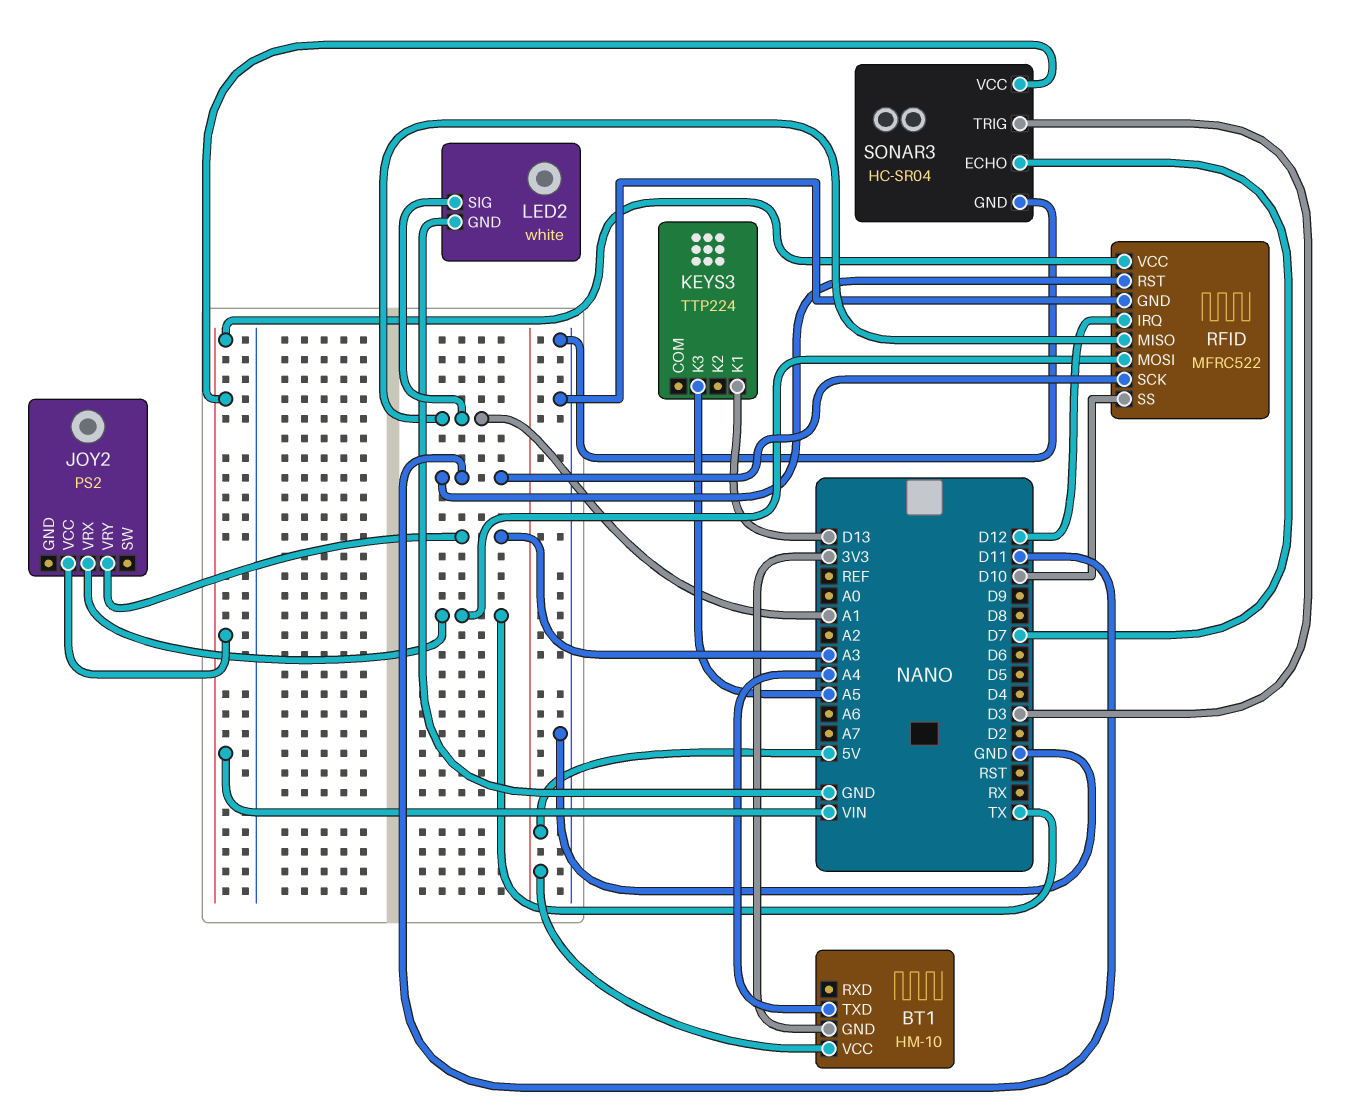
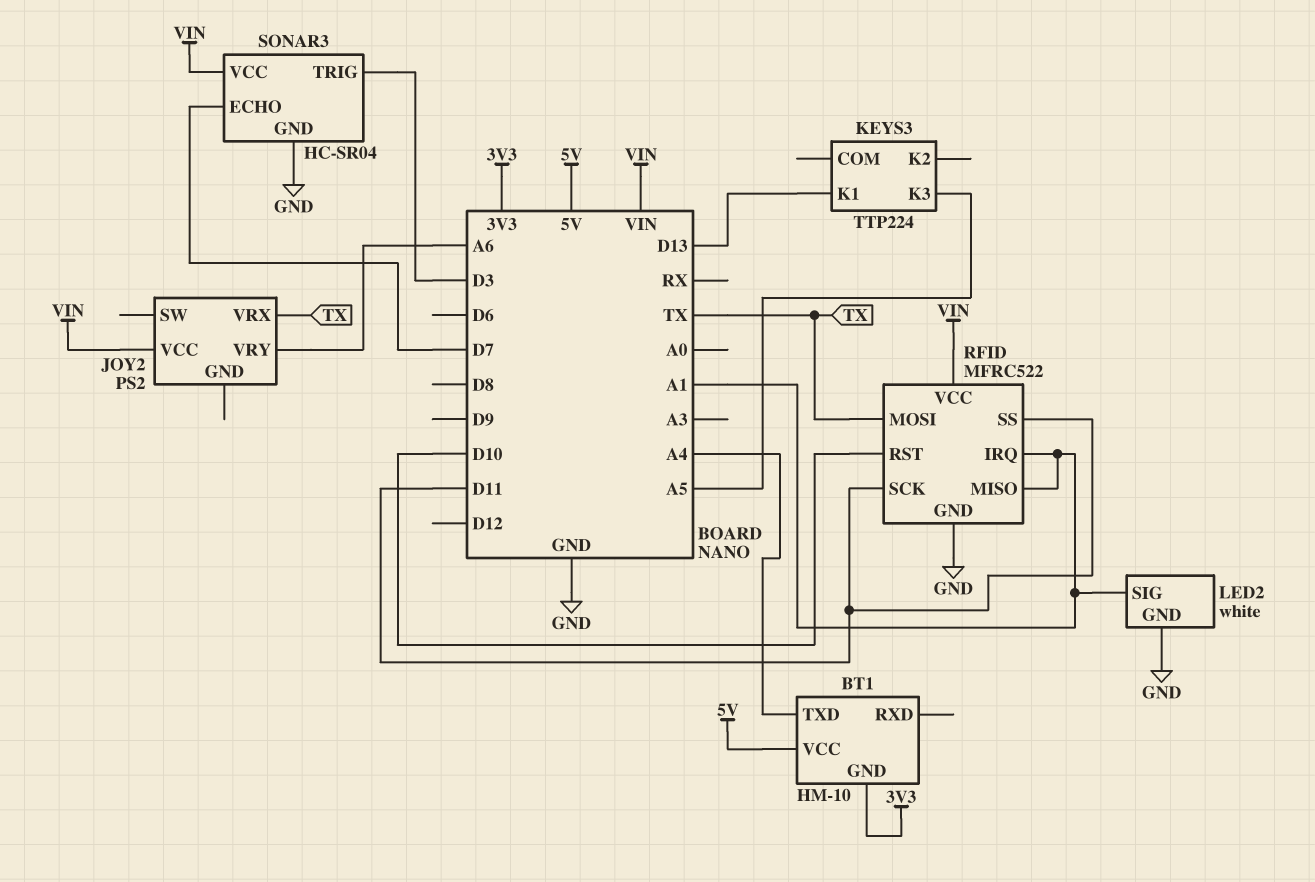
JOY2 pin VRY: A3 -> A6
RFID pin IRQ: D12 -> A1
RFID pin RST: D11 -> D10
RFID pin SS: D10 -> D11

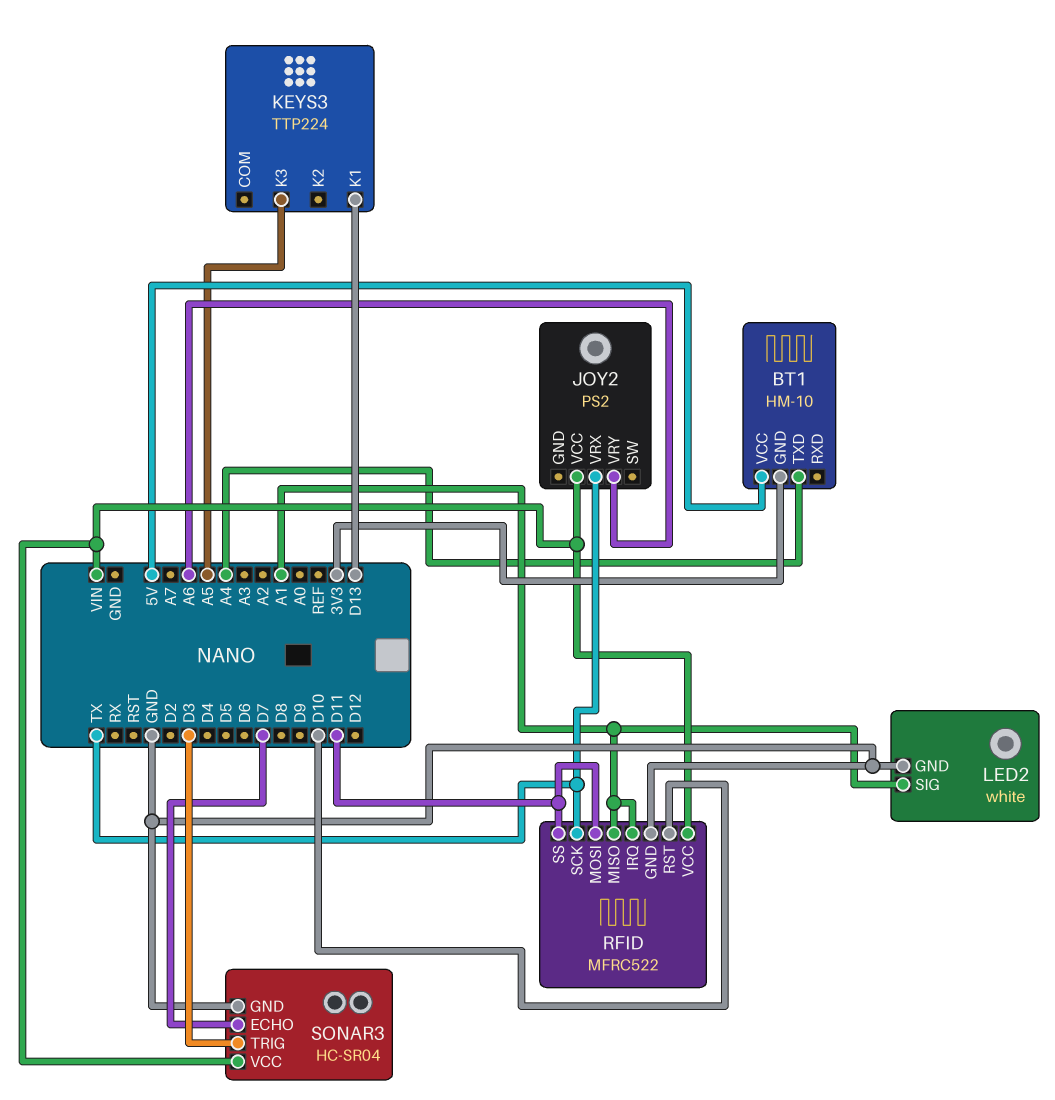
RFID pin MOSI: TX -> D11
RFID pin SCK: D11 -> TX

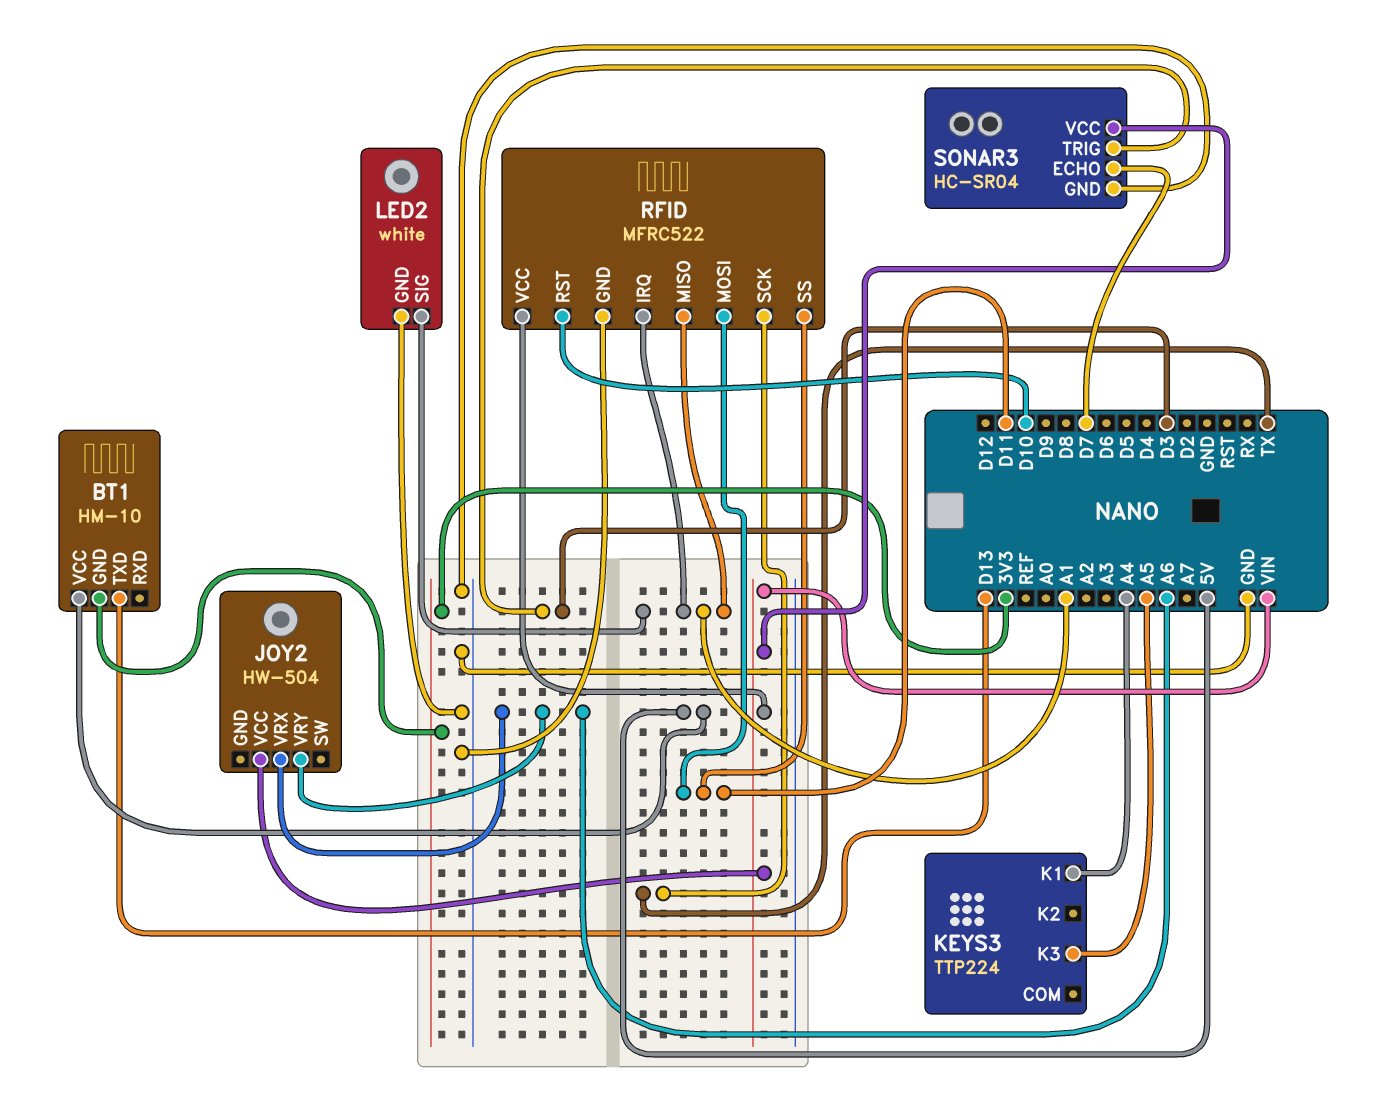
BT1 pin TXD: A4 -> D13
JOY2: PS2 -> HW-504
JOY2 pin VRX: TX -> A6
KEYS3 pin K1: D13 -> A4

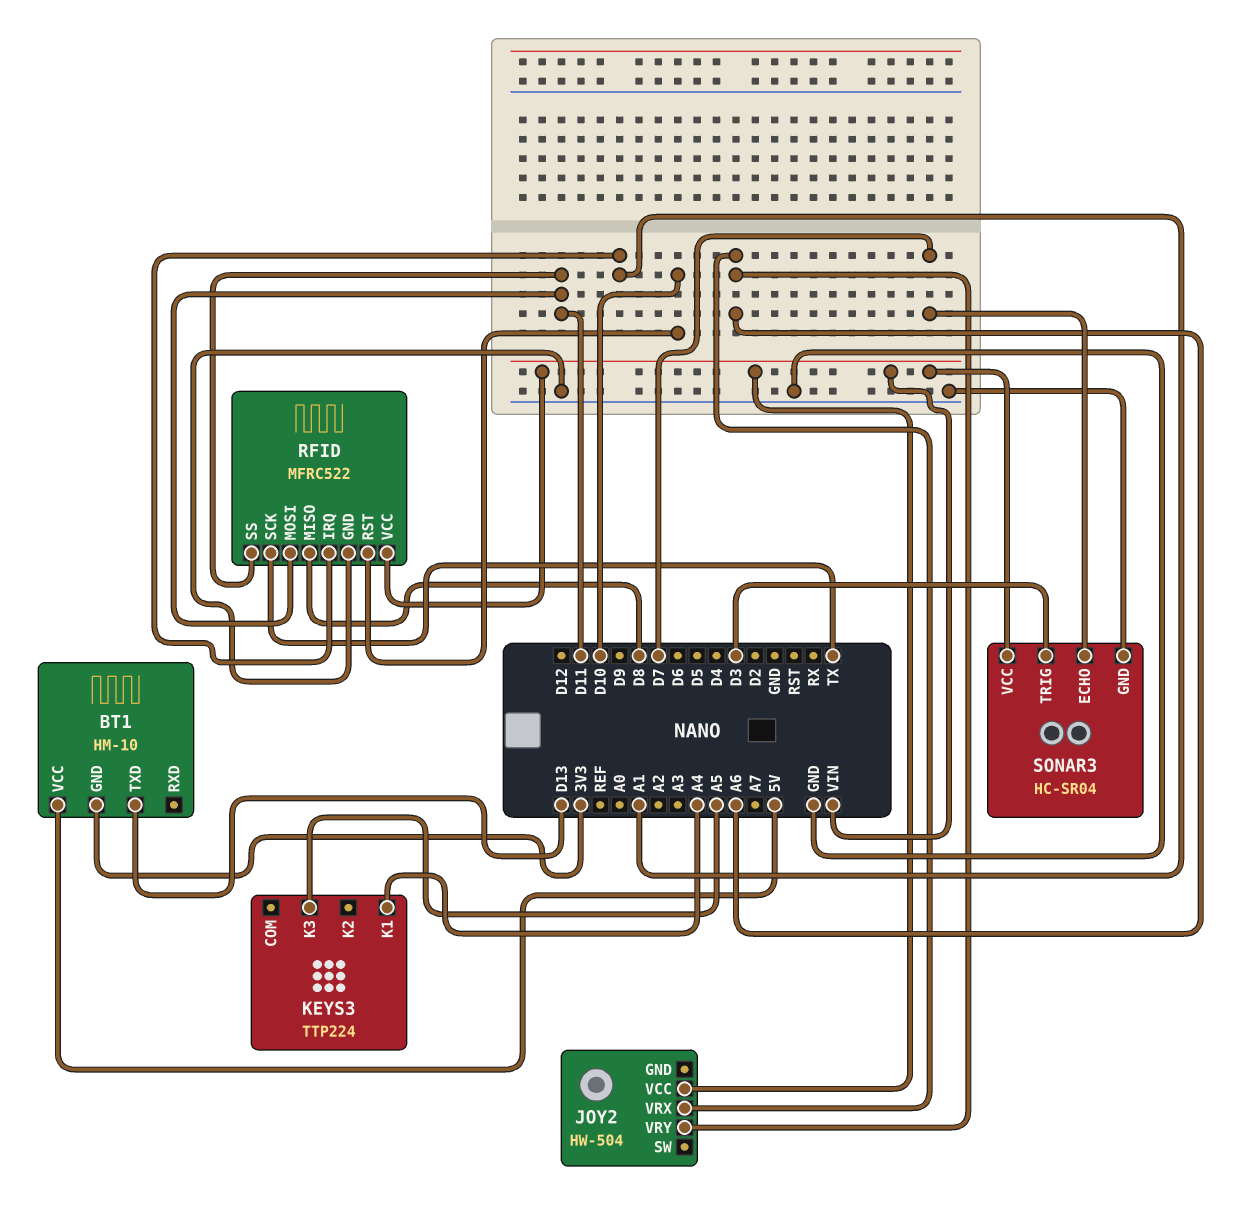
LED2: white -> none
LED2 pin GND: GND -> none
LED2 pin SIG: A1 -> none
RFID pin MISO: A1 -> D8

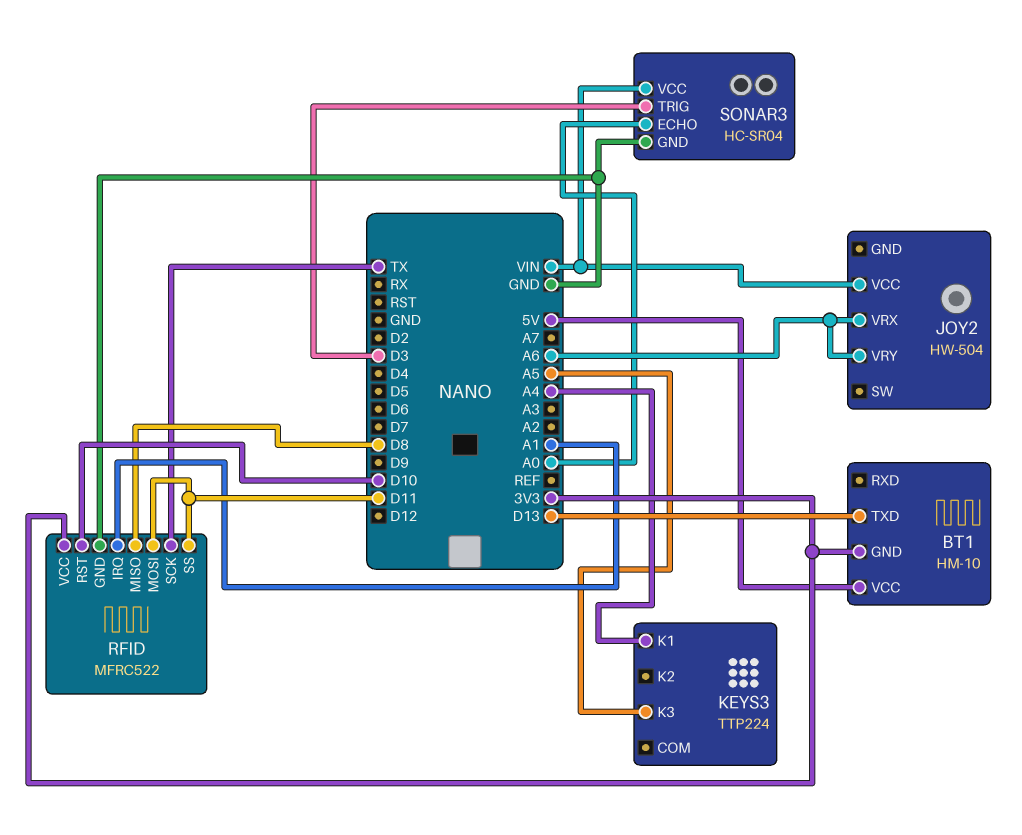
RFID pin VCC: VIN -> 3V3
SONAR3 pin ECHO: D7 -> A0

